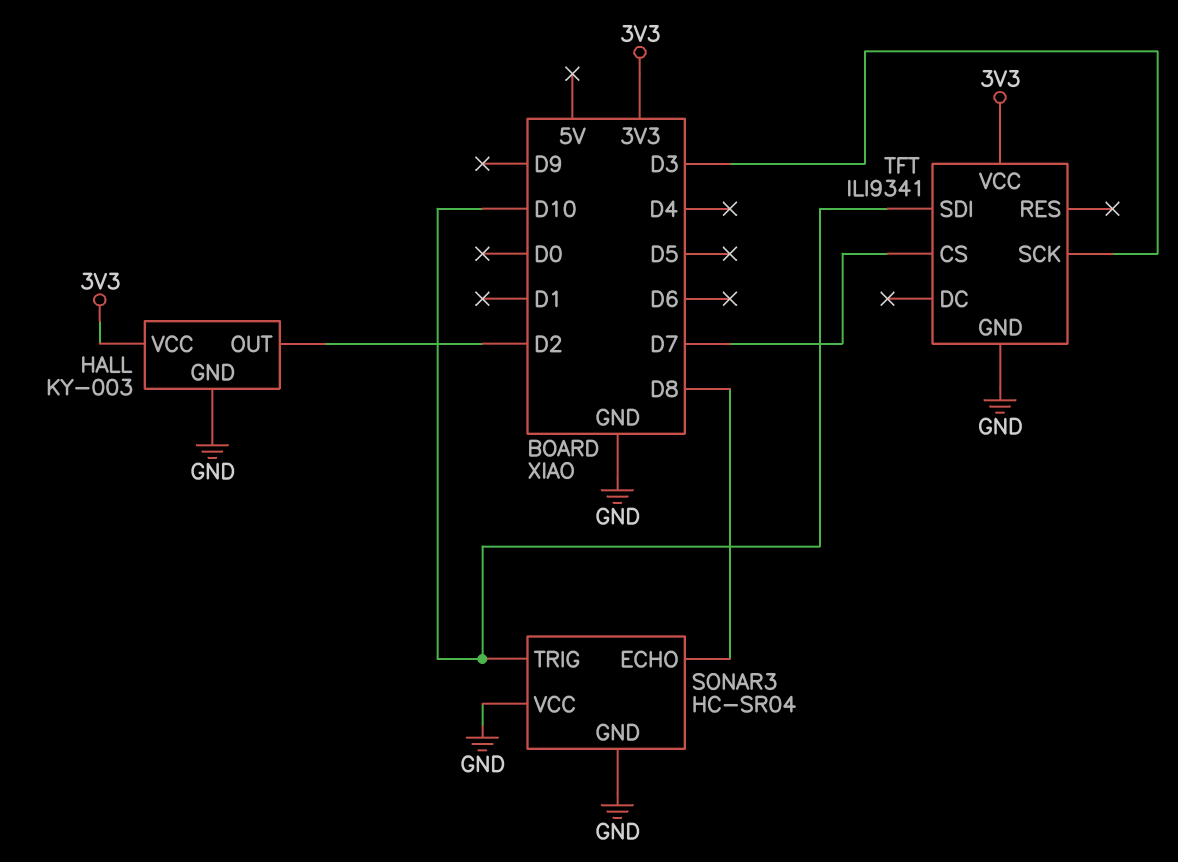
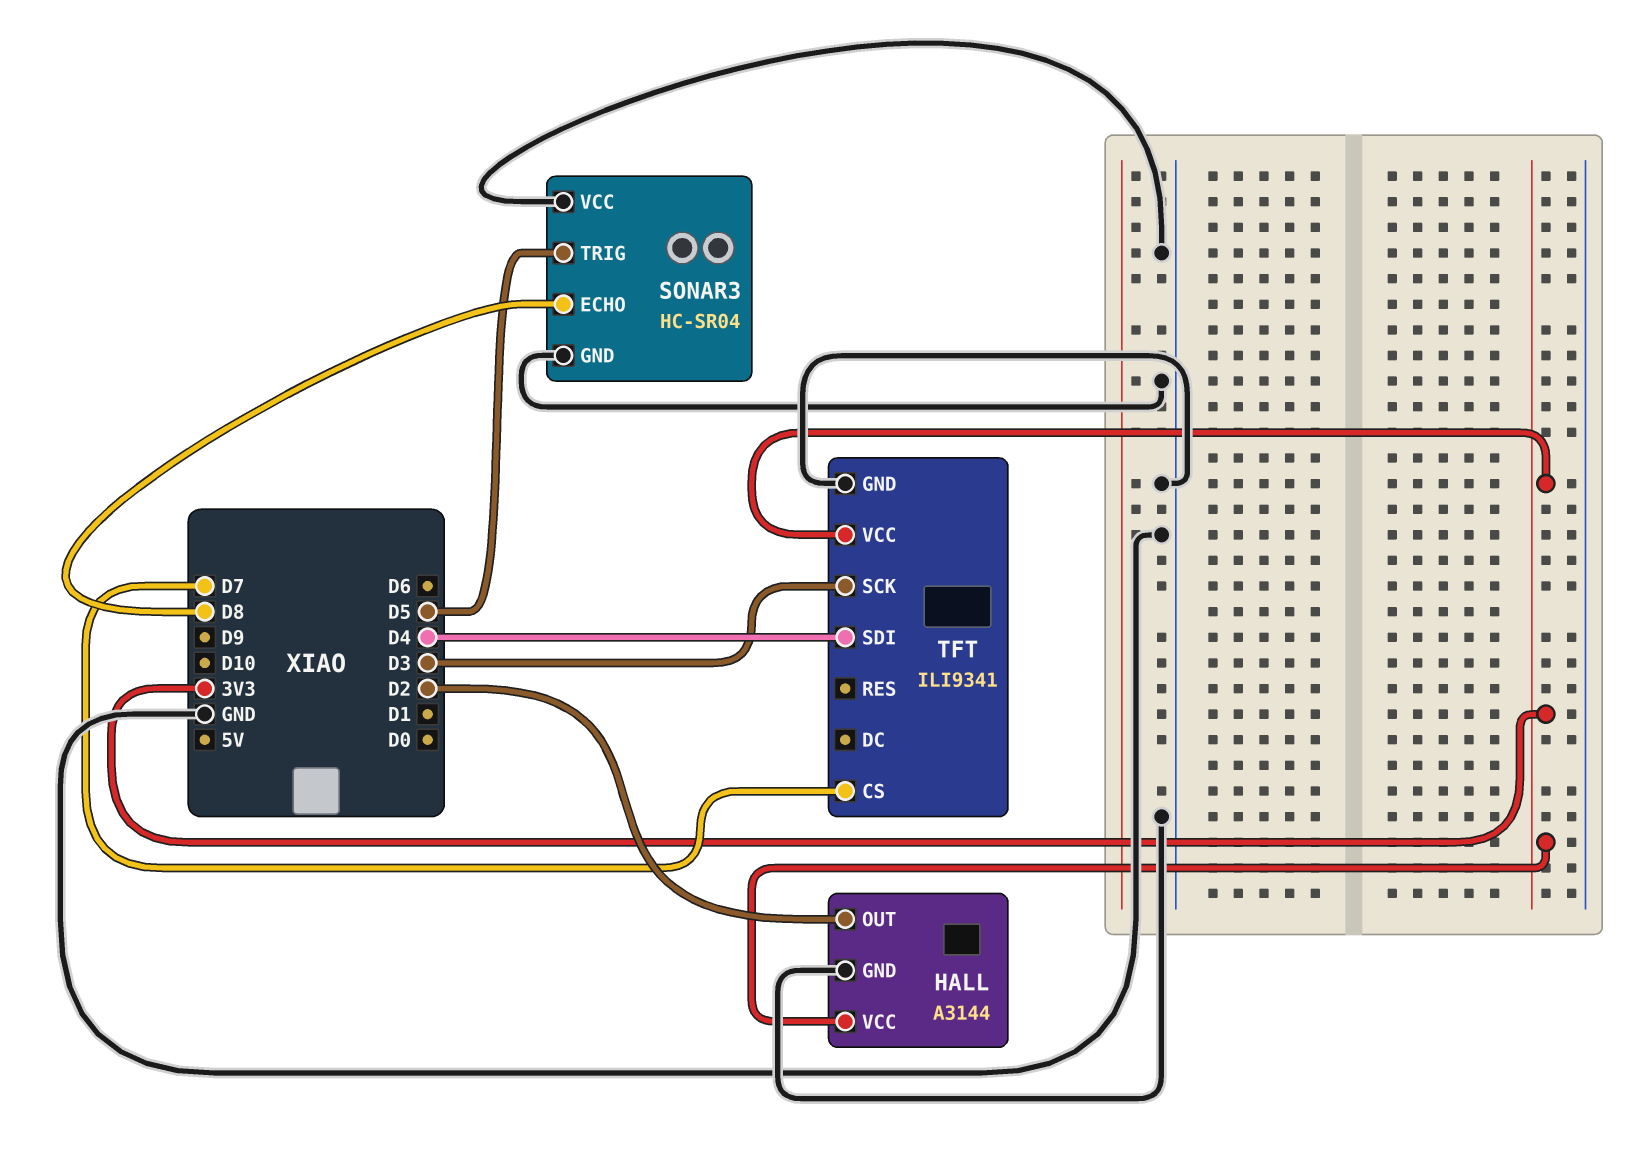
HALL: KY-003 -> A3144
SONAR3 pin TRIG: D10 -> D5
TFT pin SDI: D10 -> D4

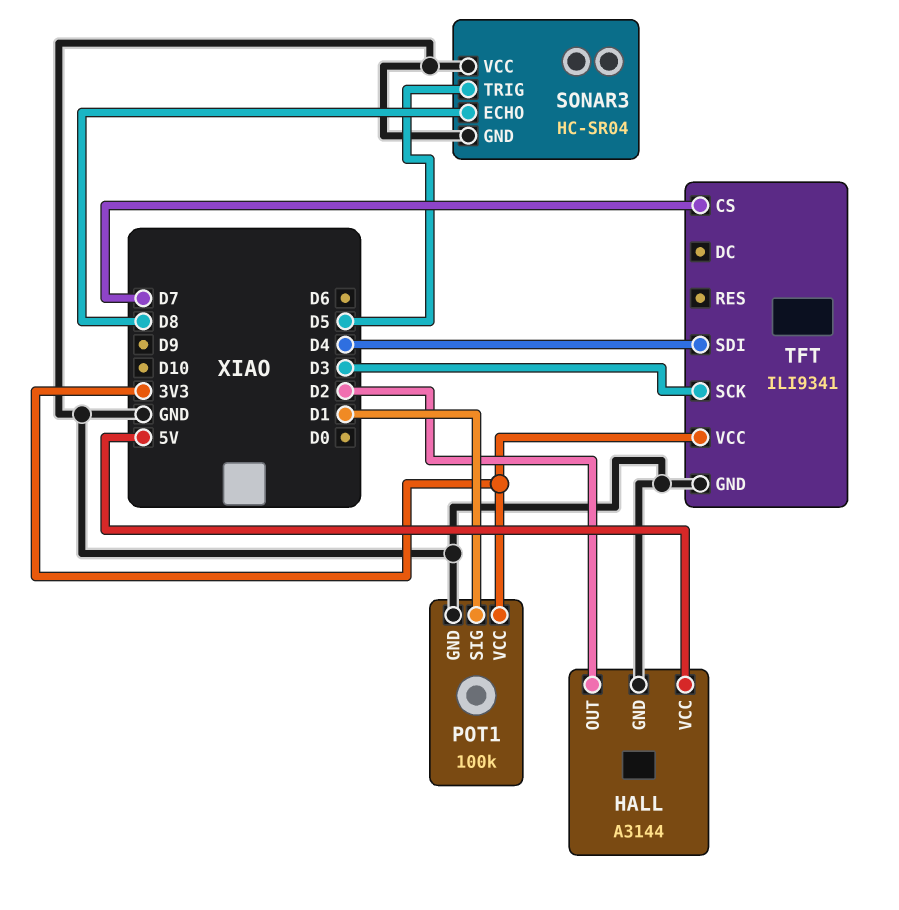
HALL pin VCC: 3V3 -> 5V
POT1: none -> 100k
POT1 pin GND: none -> GND
POT1 pin SIG: none -> D1
POT1 pin VCC: none -> 3V3

